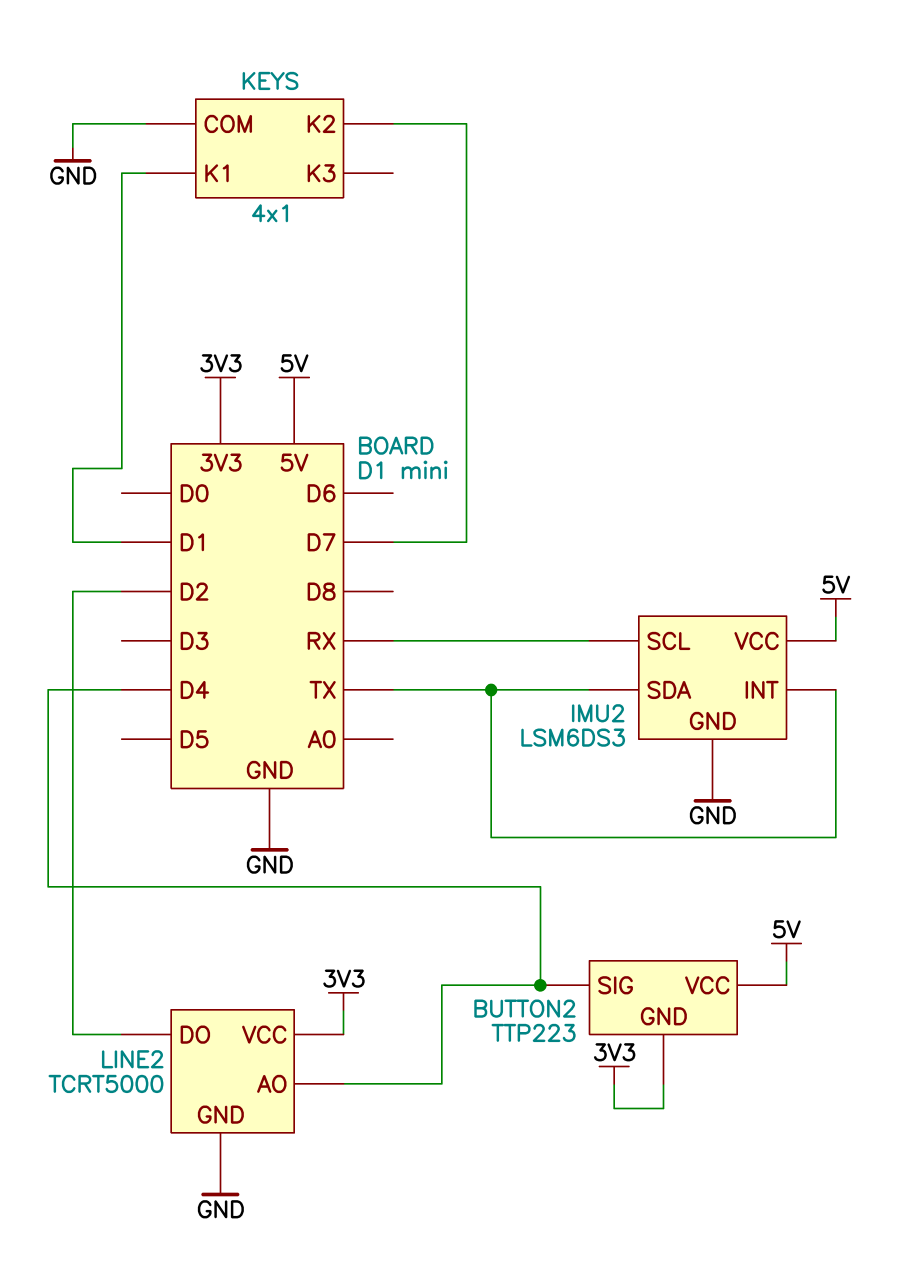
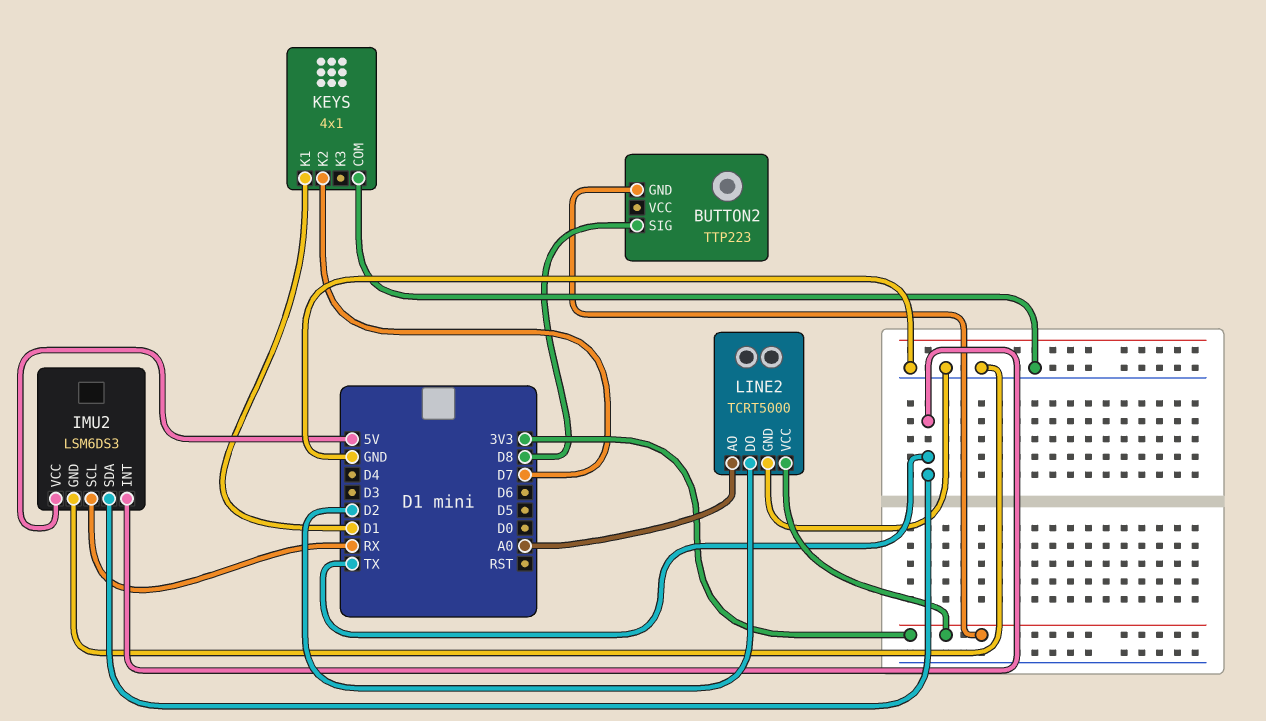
BUTTON2 pin SIG: D4 -> D8
BUTTON2 pin VCC: 5V -> none
LINE2 pin AO: D4 -> A0

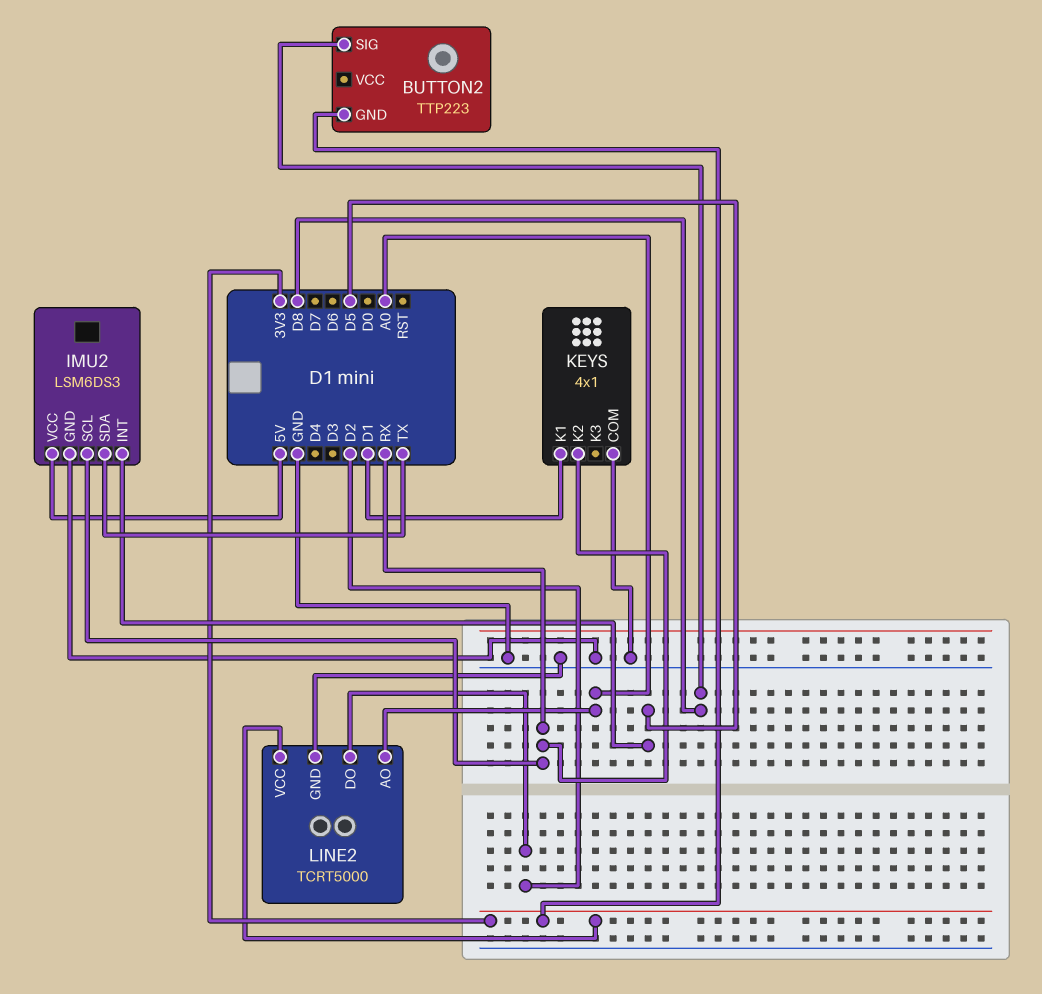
IMU2 pin INT: TX -> D5
KEYS pin K2: D7 -> RX

